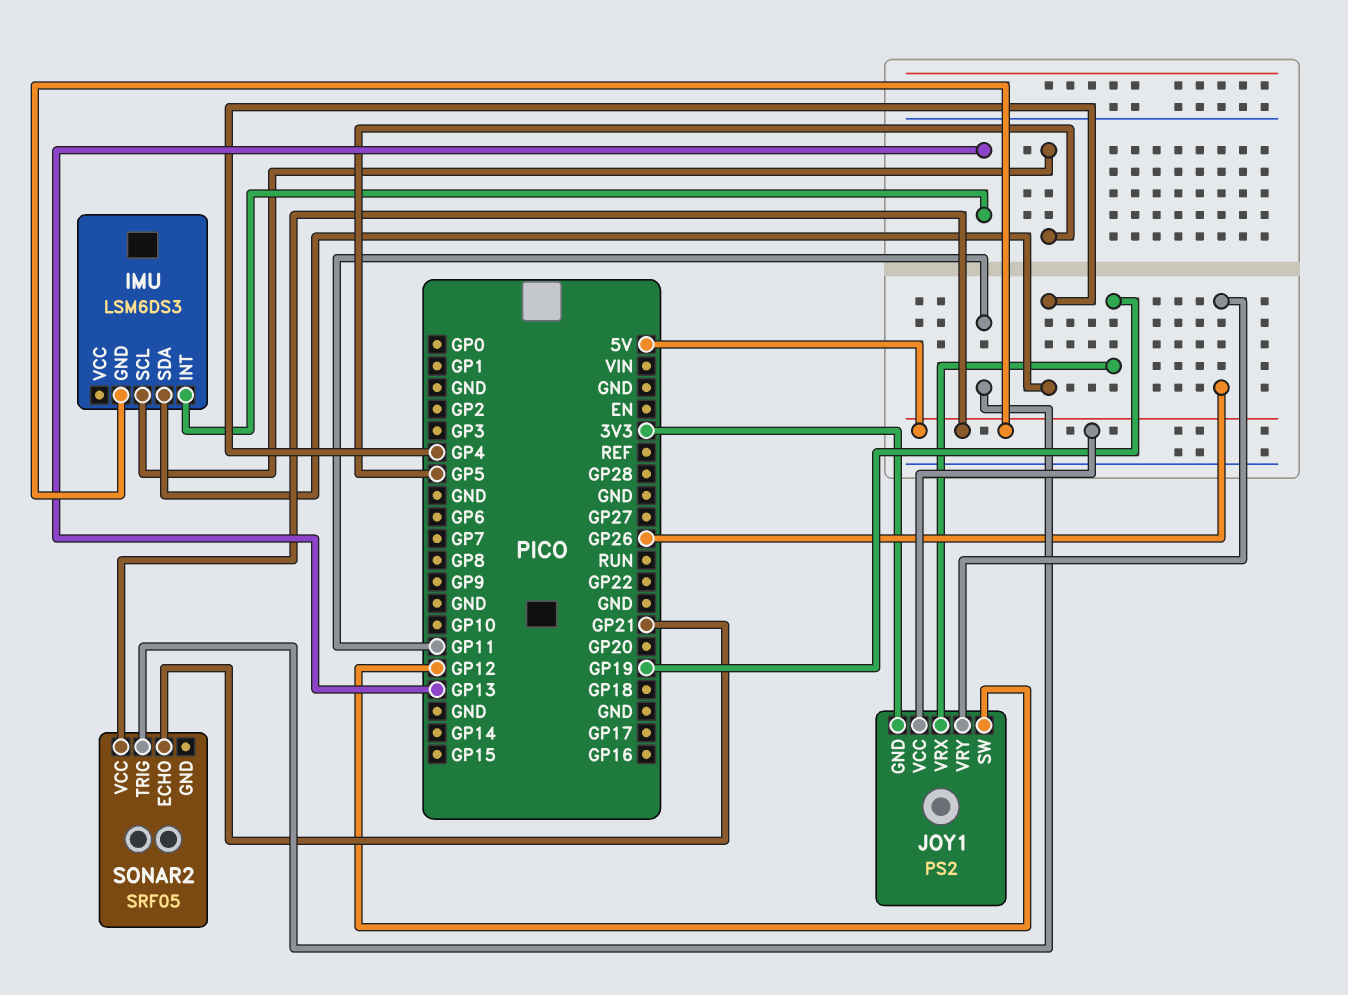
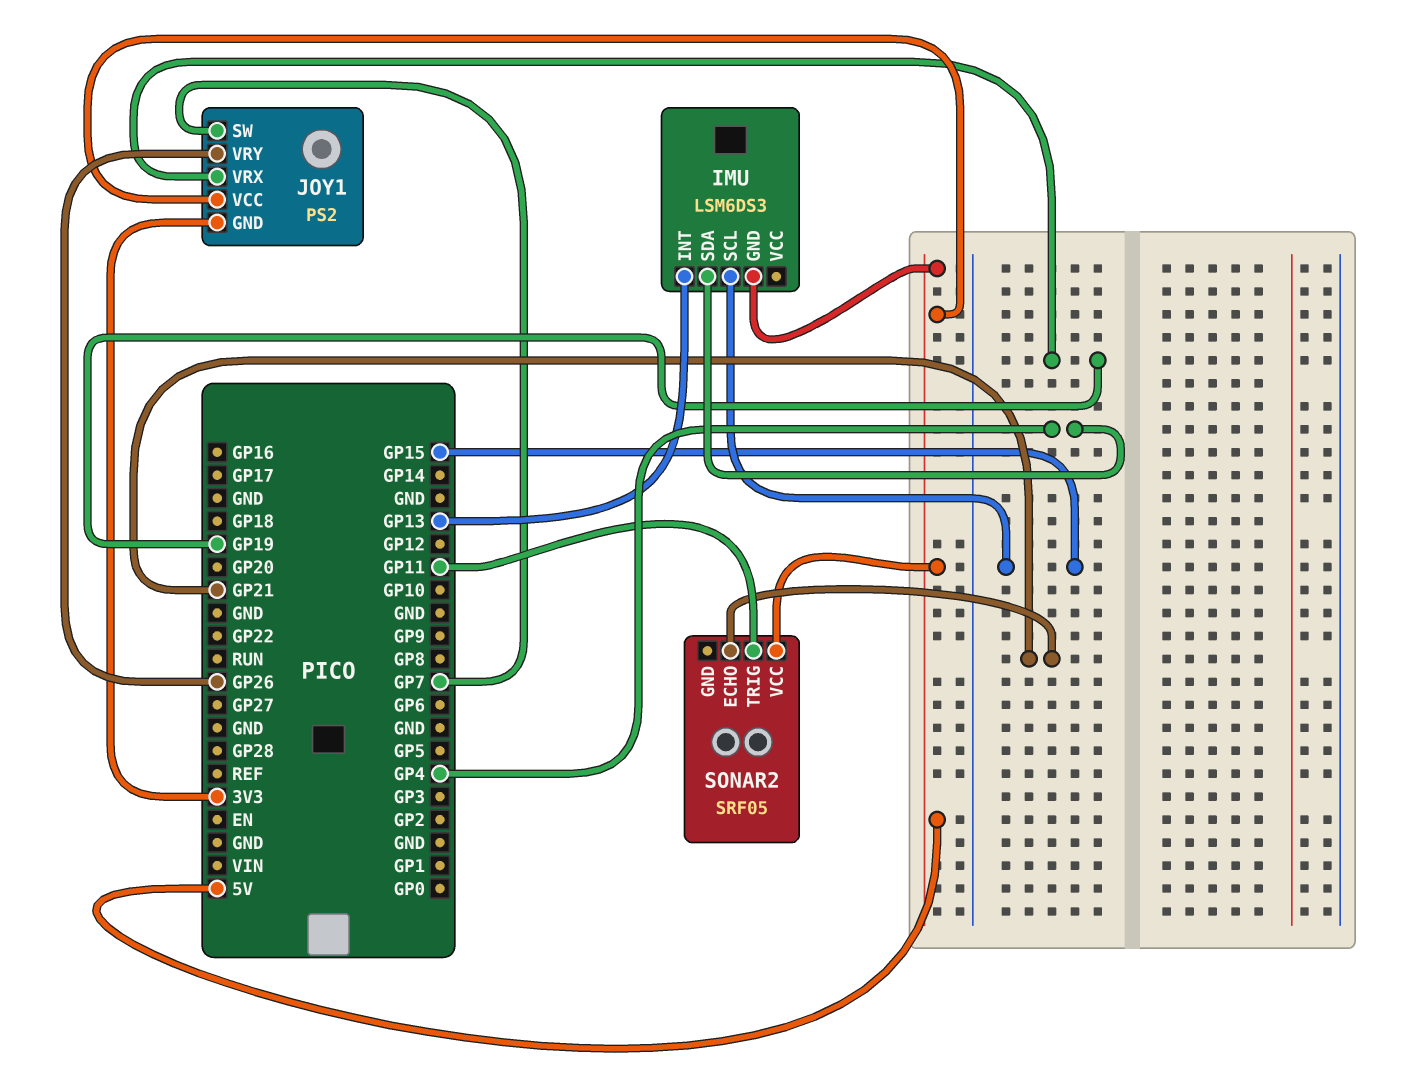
IMU pin SCL: GP5 -> GP15
JOY1 pin SW: GP12 -> GP7

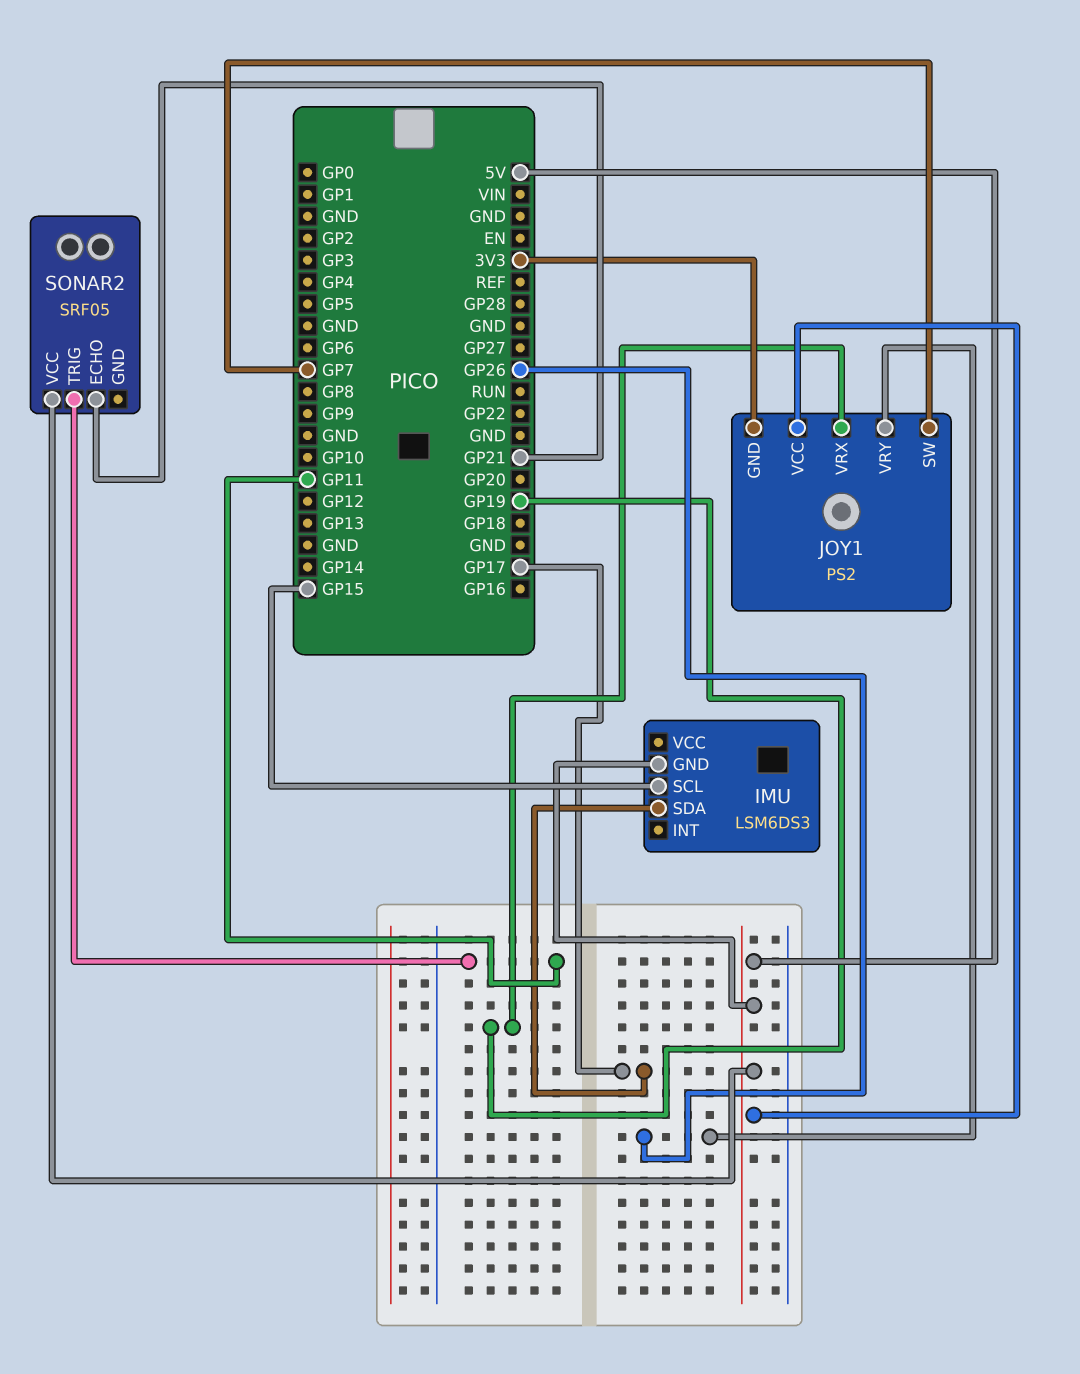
IMU pin INT: GP13 -> none
IMU pin SDA: GP4 -> GP17

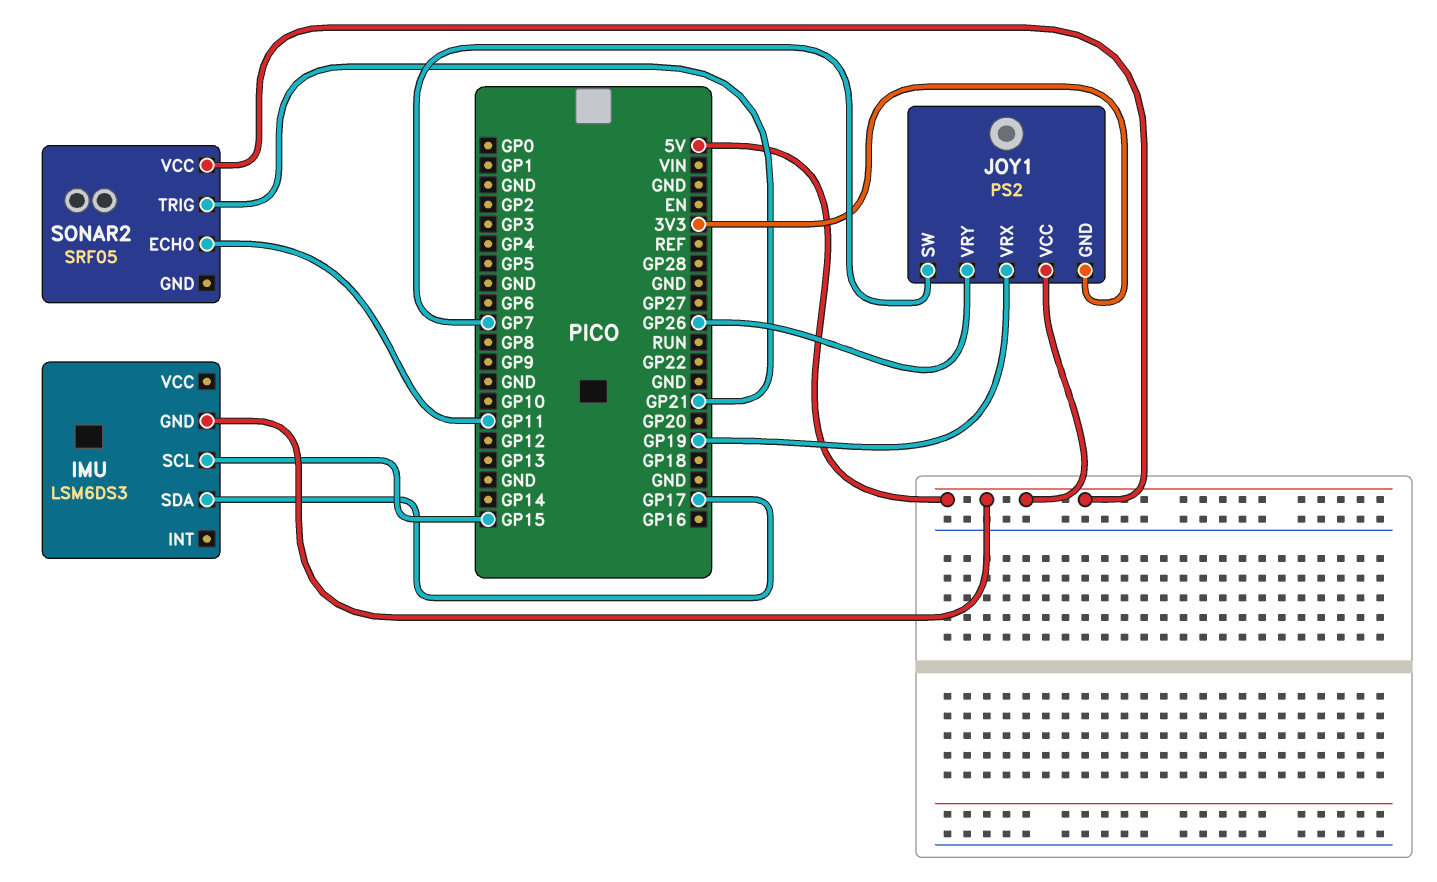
SONAR2 pin ECHO: GP21 -> GP11
SONAR2 pin TRIG: GP11 -> GP21

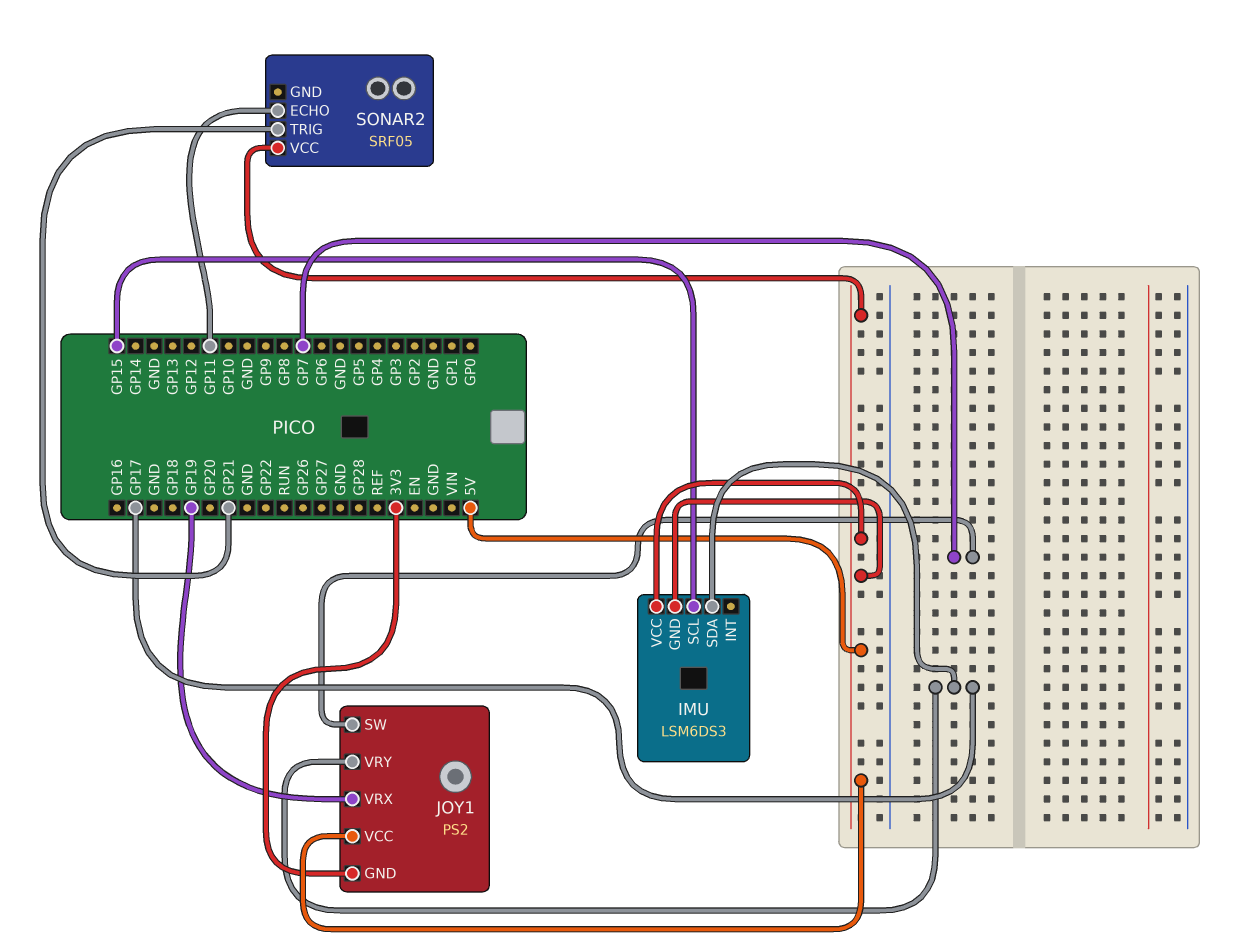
IMU pin VCC: none -> 5V
JOY1 pin VRY: GP26 -> GP17

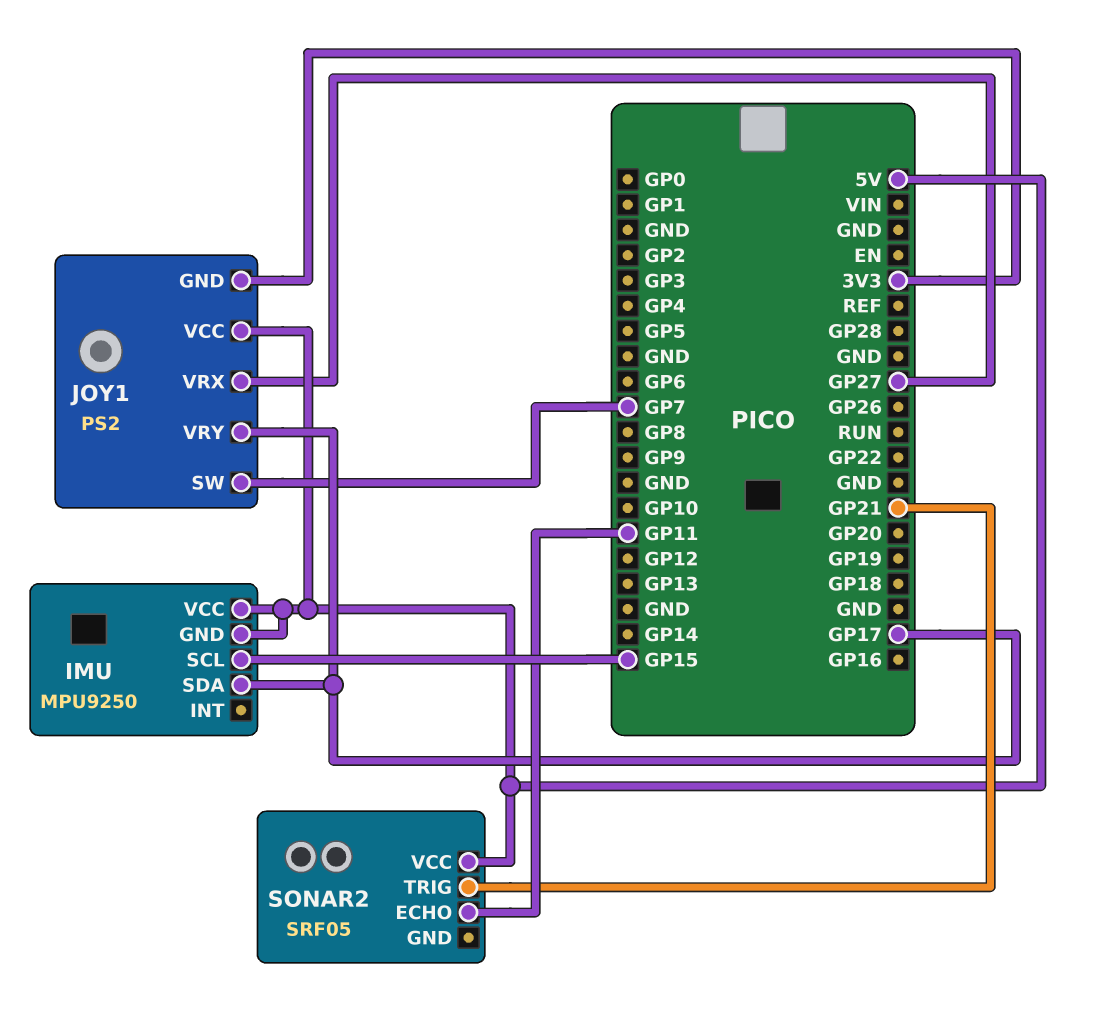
IMU: LSM6DS3 -> MPU9250
JOY1 pin VRX: GP19 -> GP27

